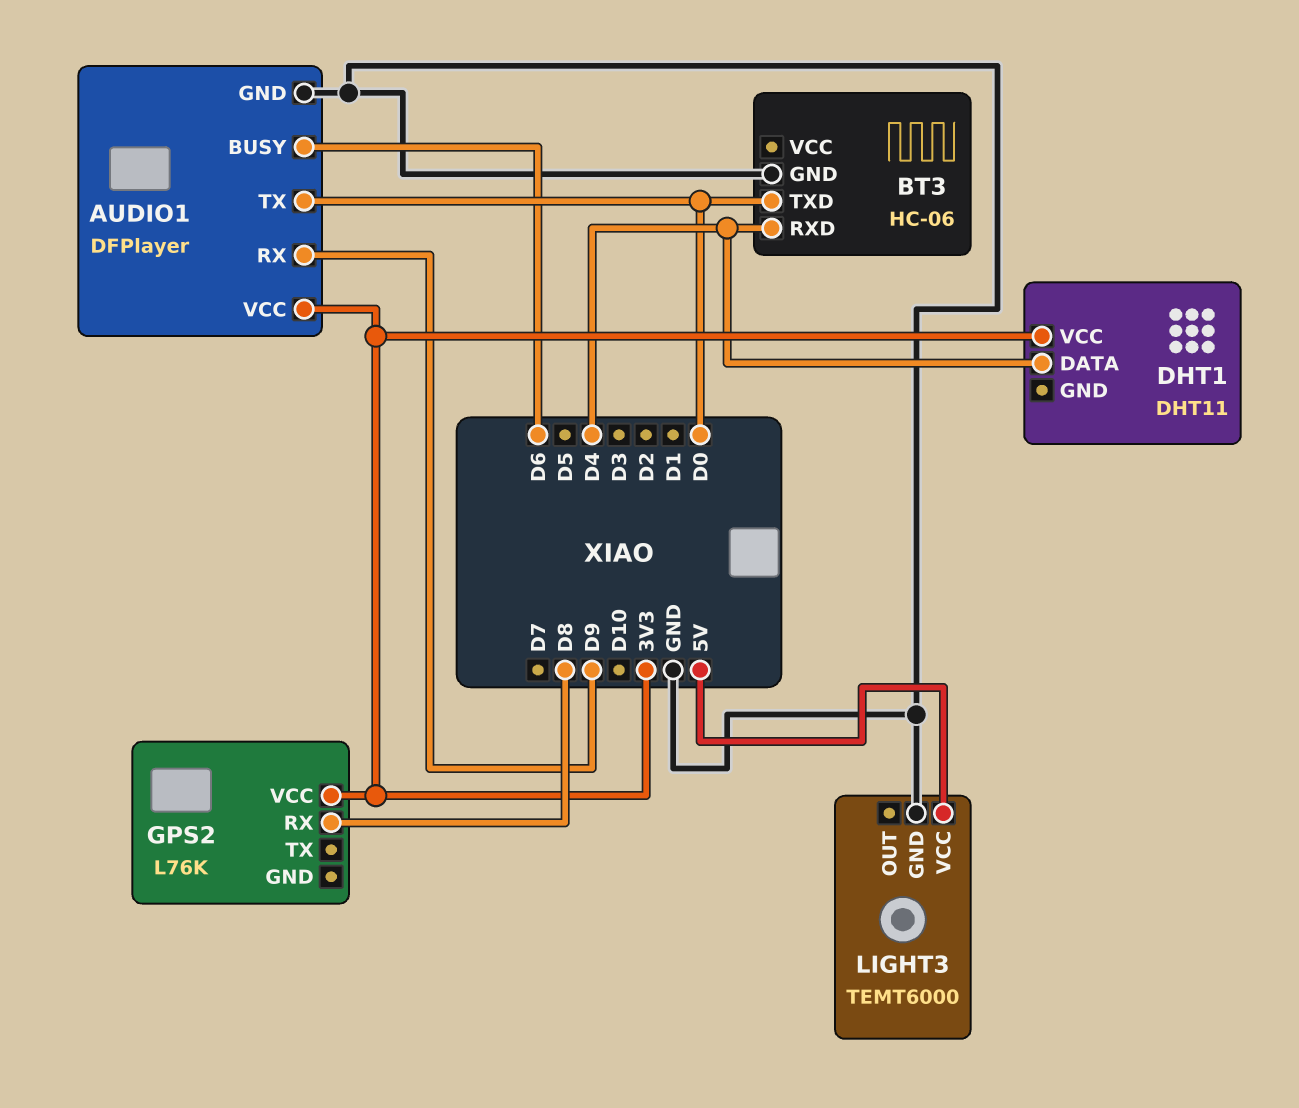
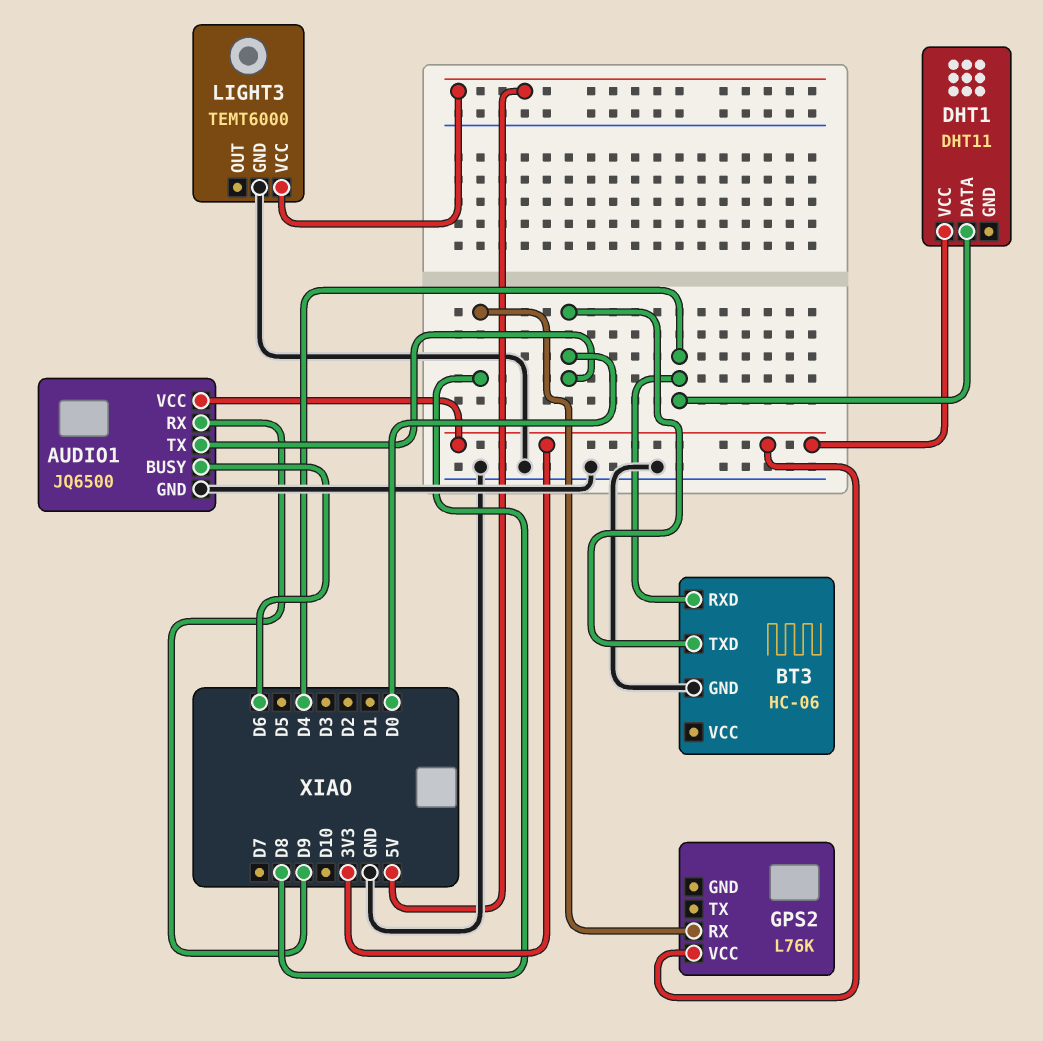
AUDIO1: DFPlayer -> JQ6500

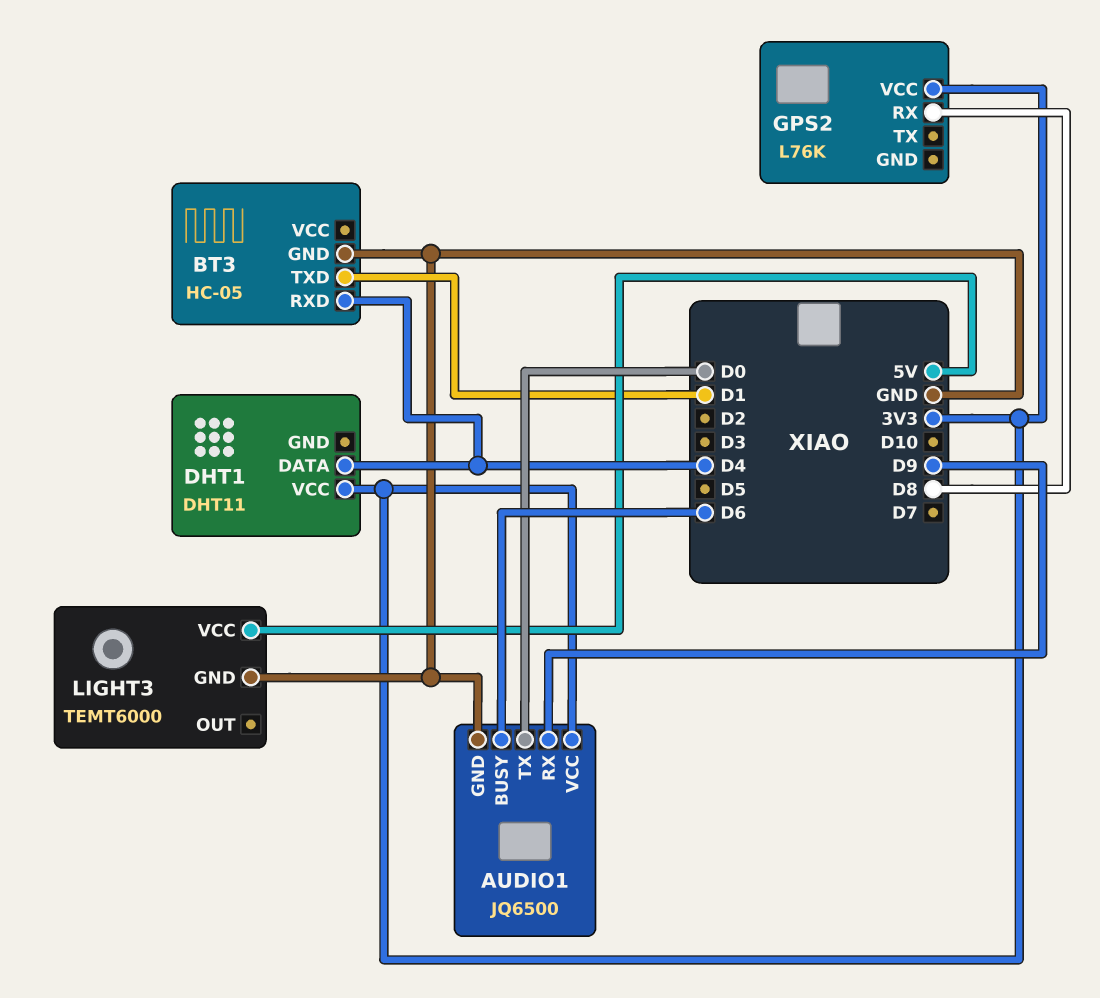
BT3: HC-06 -> HC-05
BT3 pin TXD: D0 -> D1

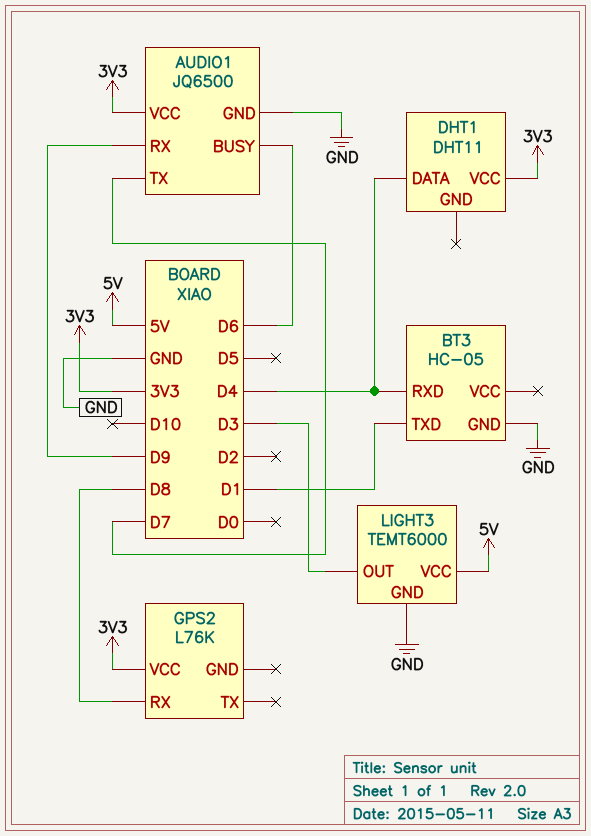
AUDIO1 pin TX: D0 -> D7
LIGHT3 pin OUT: none -> D3

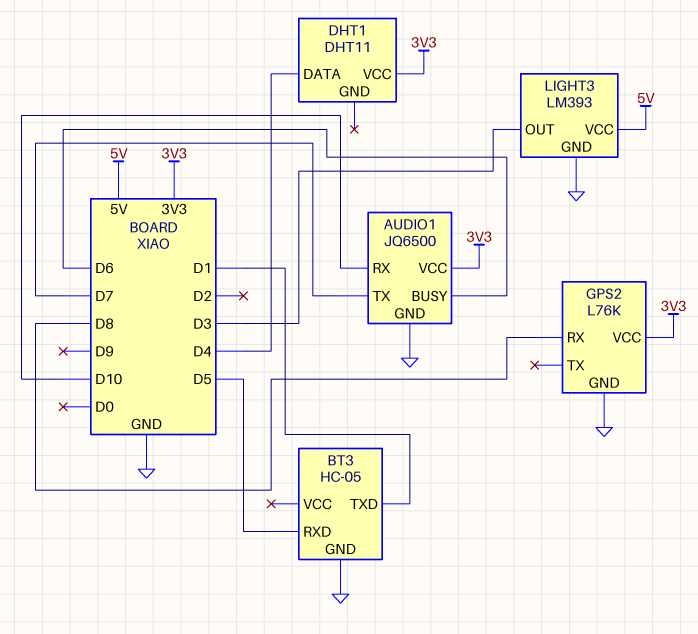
AUDIO1 pin RX: D9 -> D10
BT3 pin RXD: D4 -> D5
GPS2 pin GND: none -> GND
LIGHT3: TEMT6000 -> LM393

